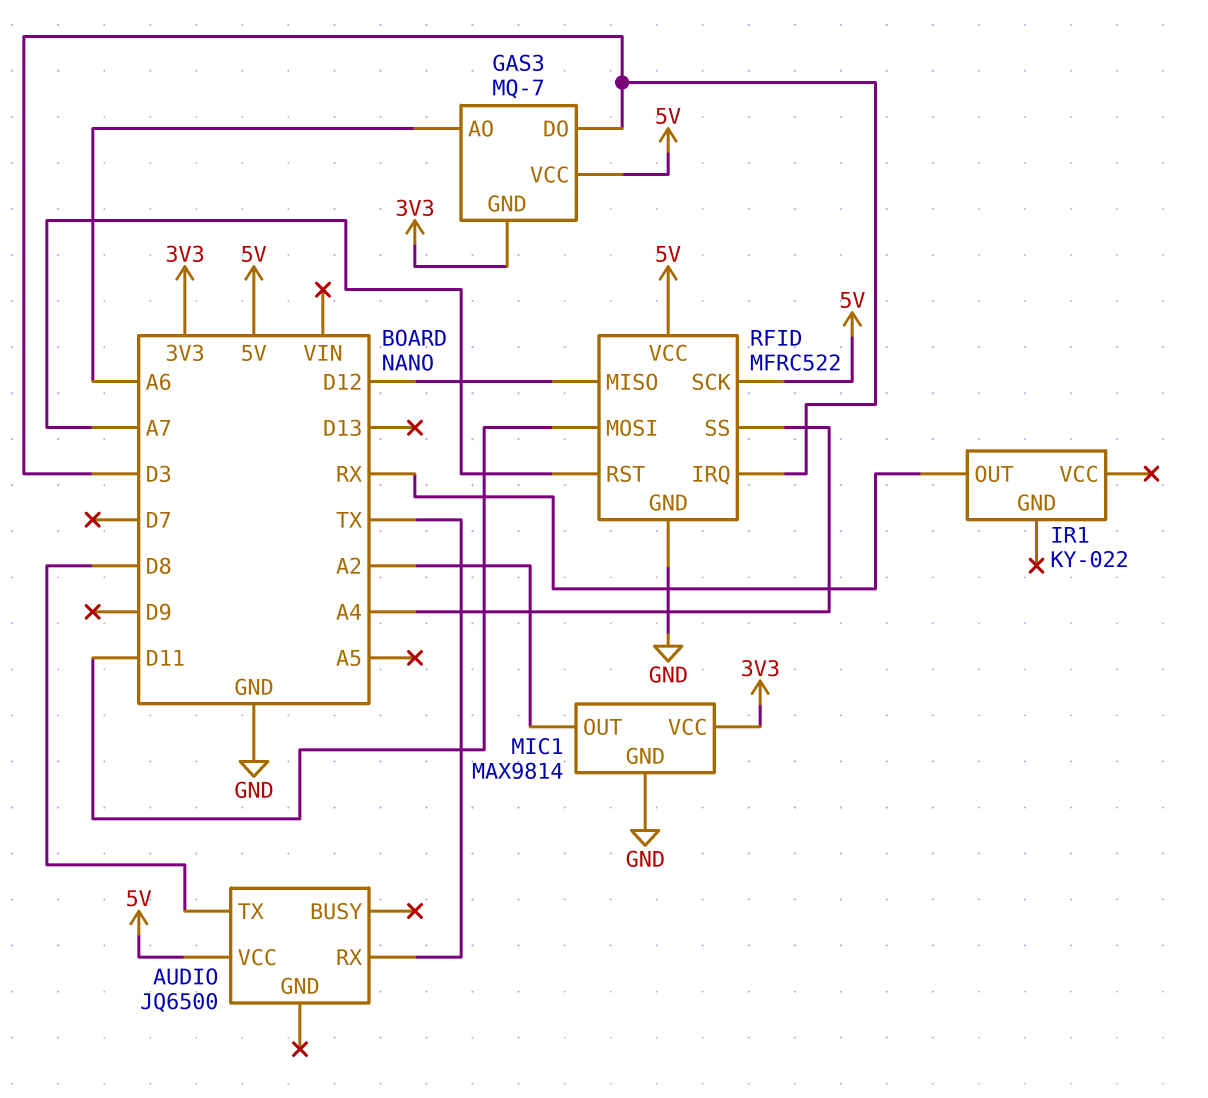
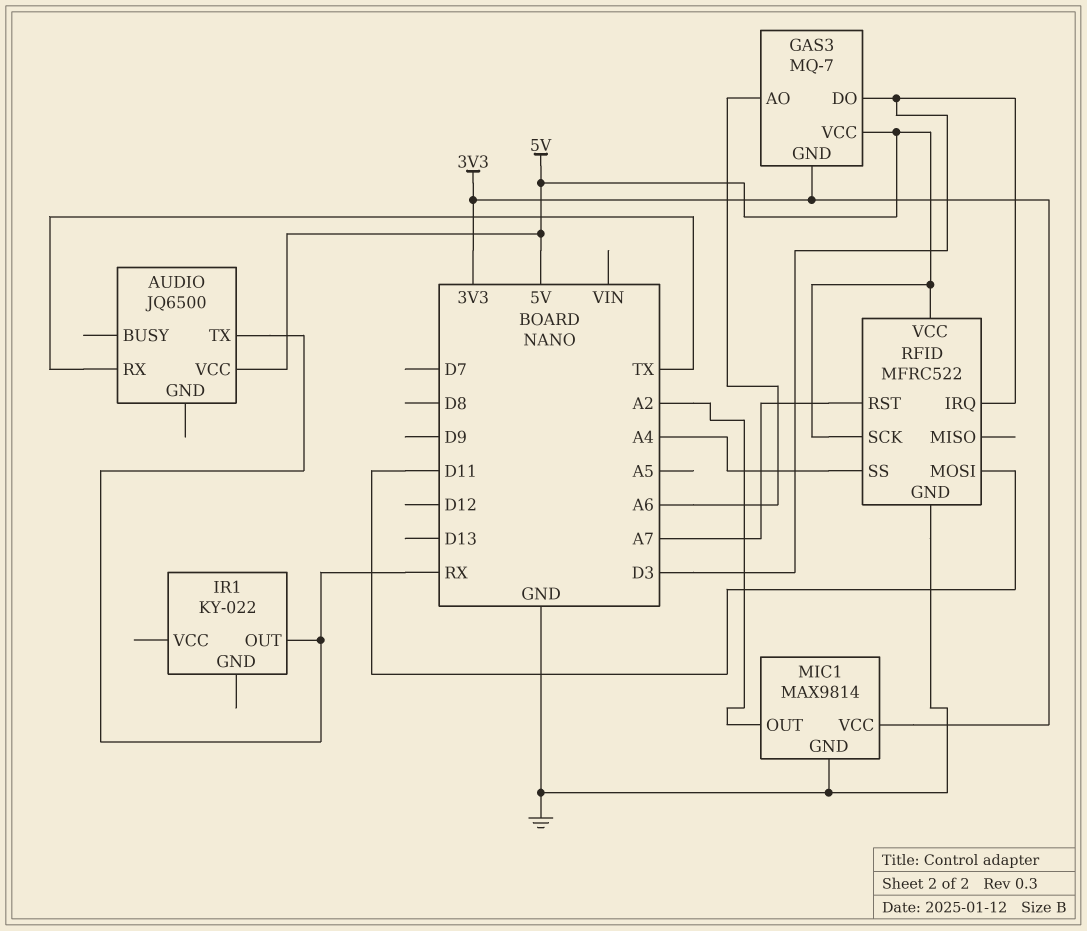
AUDIO pin TX: D8 -> RX
RFID pin MISO: D12 -> none

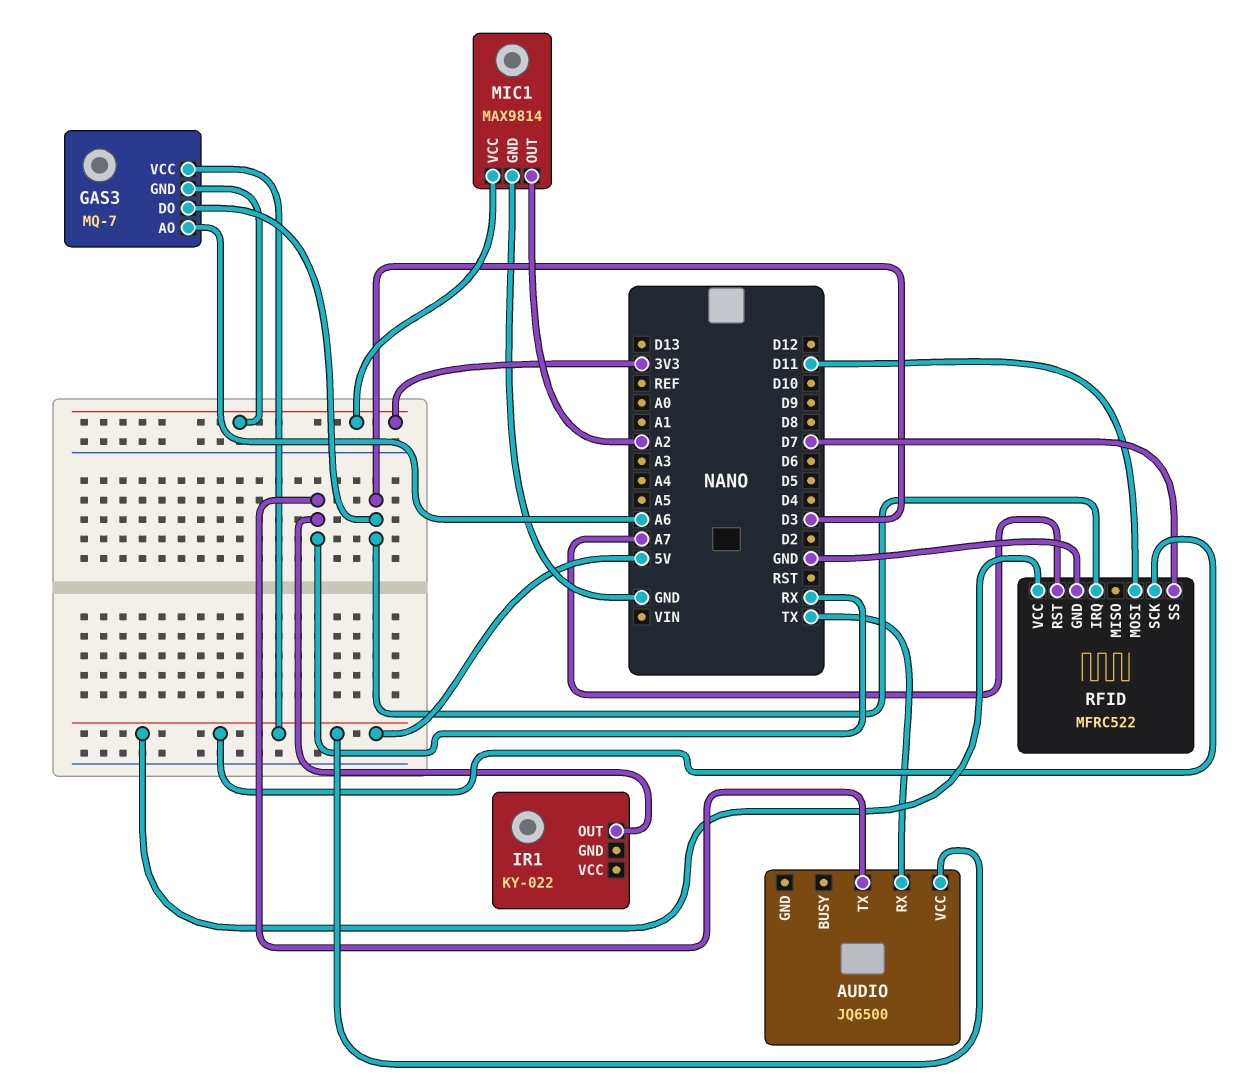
RFID pin SS: A4 -> D7

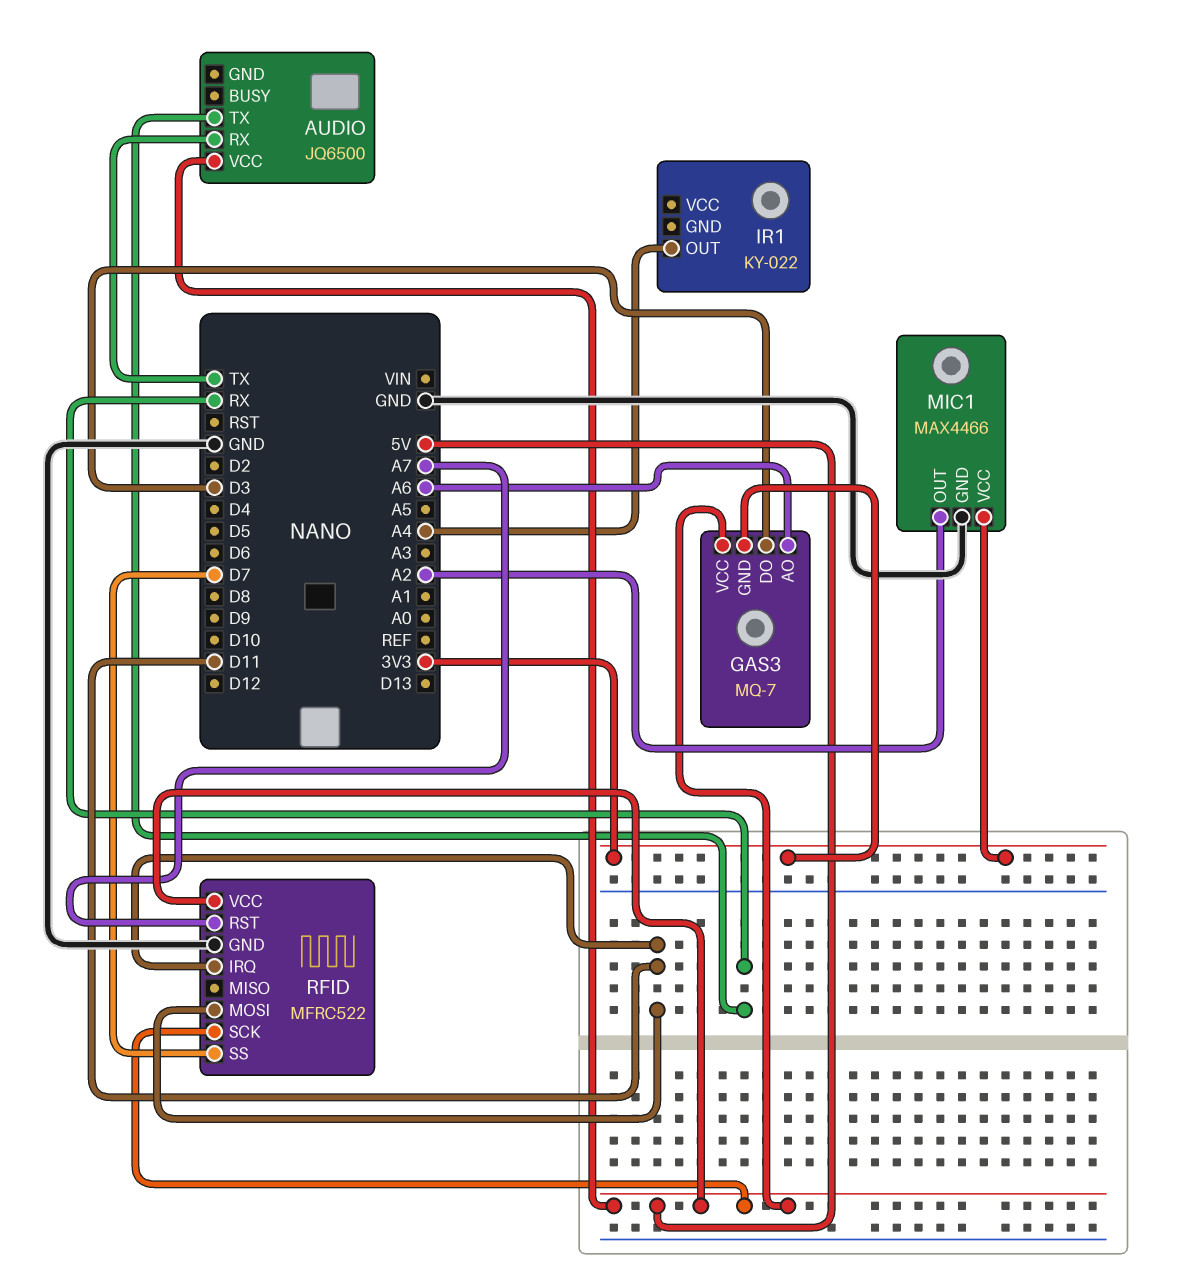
IR1 pin OUT: RX -> A4
MIC1: MAX9814 -> MAX4466
RFID pin IRQ: D3 -> D11

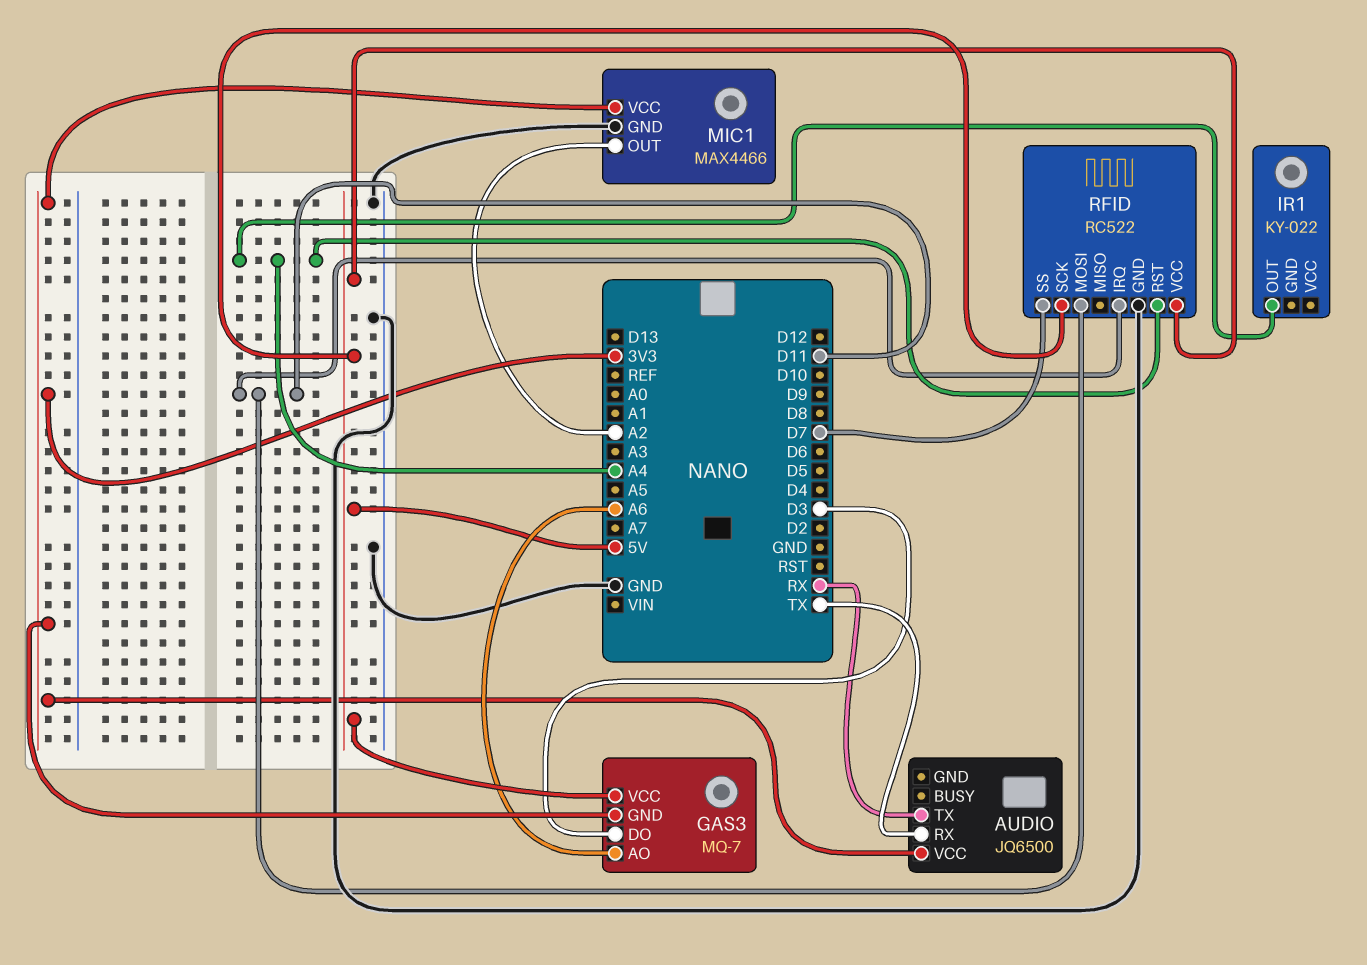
AUDIO pin VCC: 5V -> 3V3
RFID: MFRC522 -> RC522
RFID pin RST: A7 -> A4

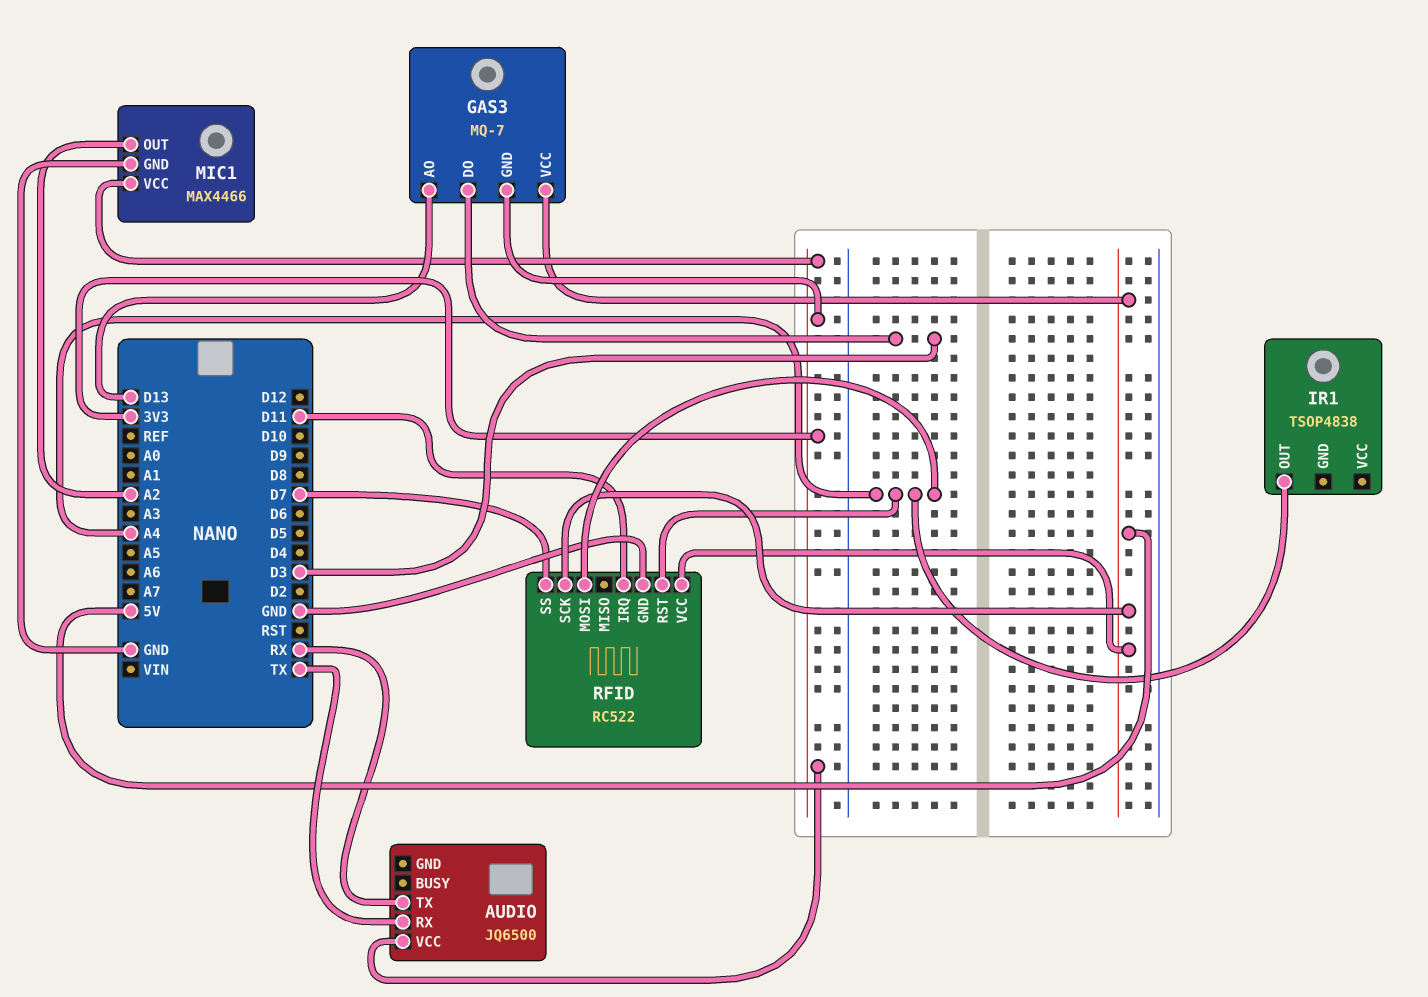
GAS3 pin AO: A6 -> D13
IR1: KY-022 -> TSOP4838
RFID pin MOSI: D11 -> A4

